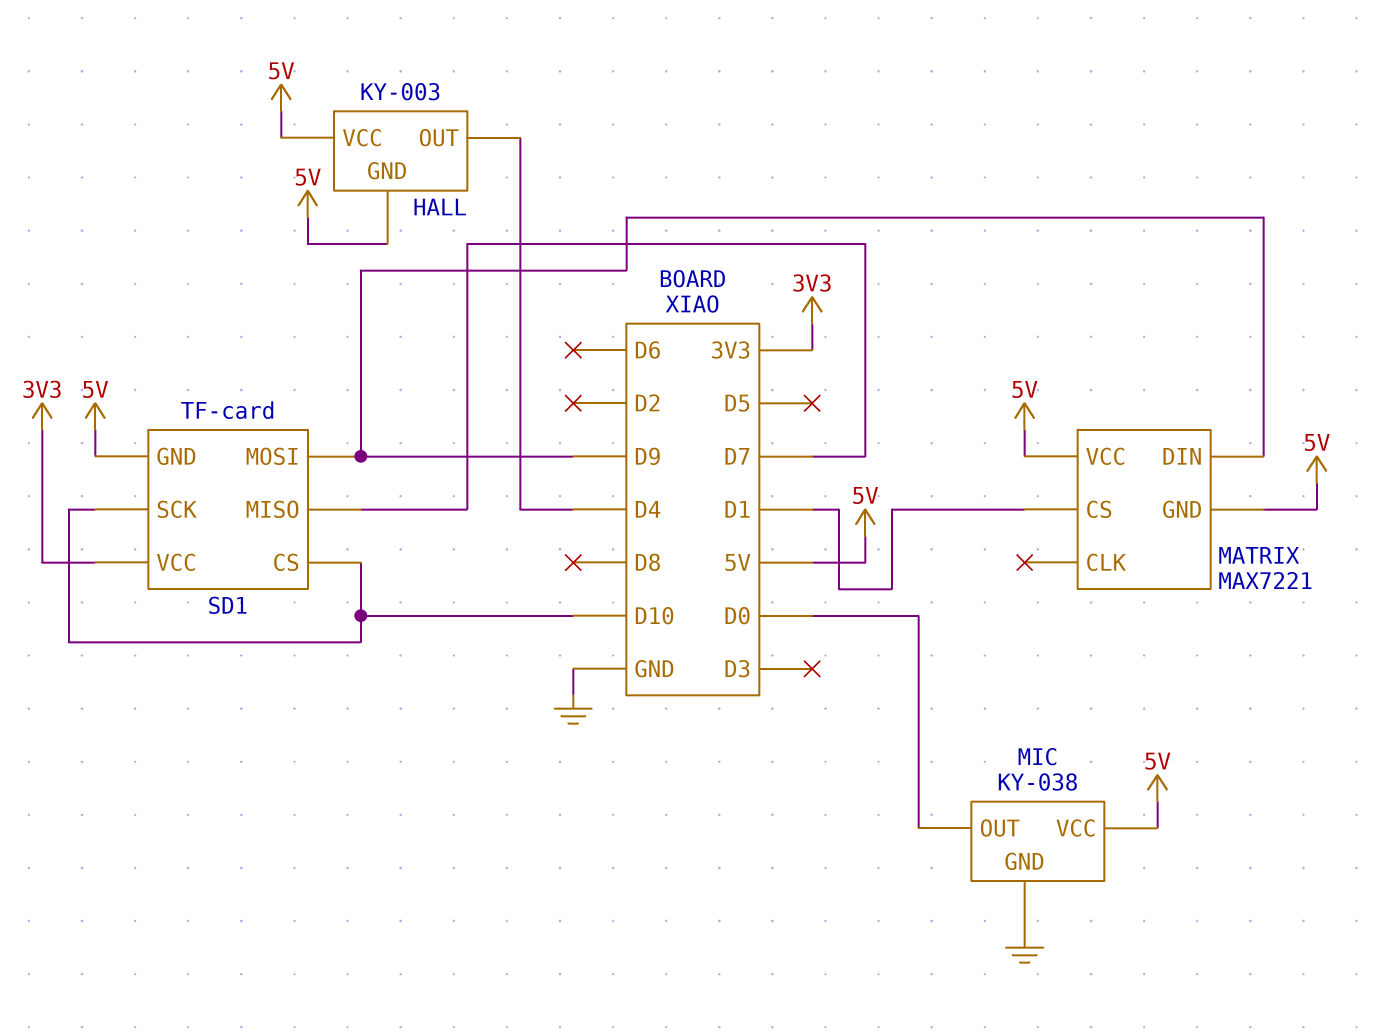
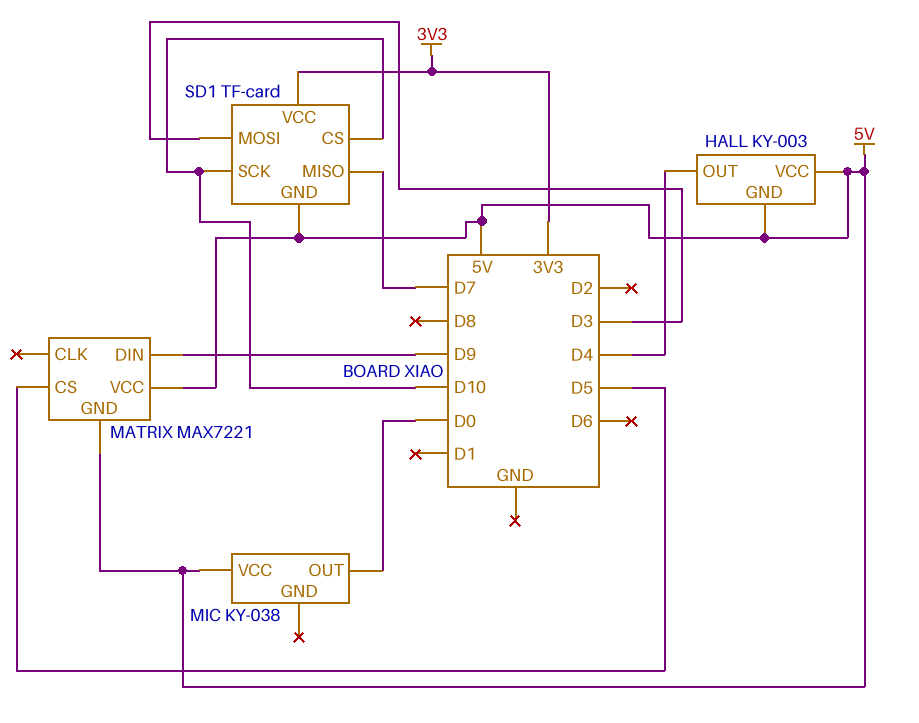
MATRIX pin CS: D1 -> D5
MIC pin GND: GND -> none
SD1 pin MOSI: D9 -> D3

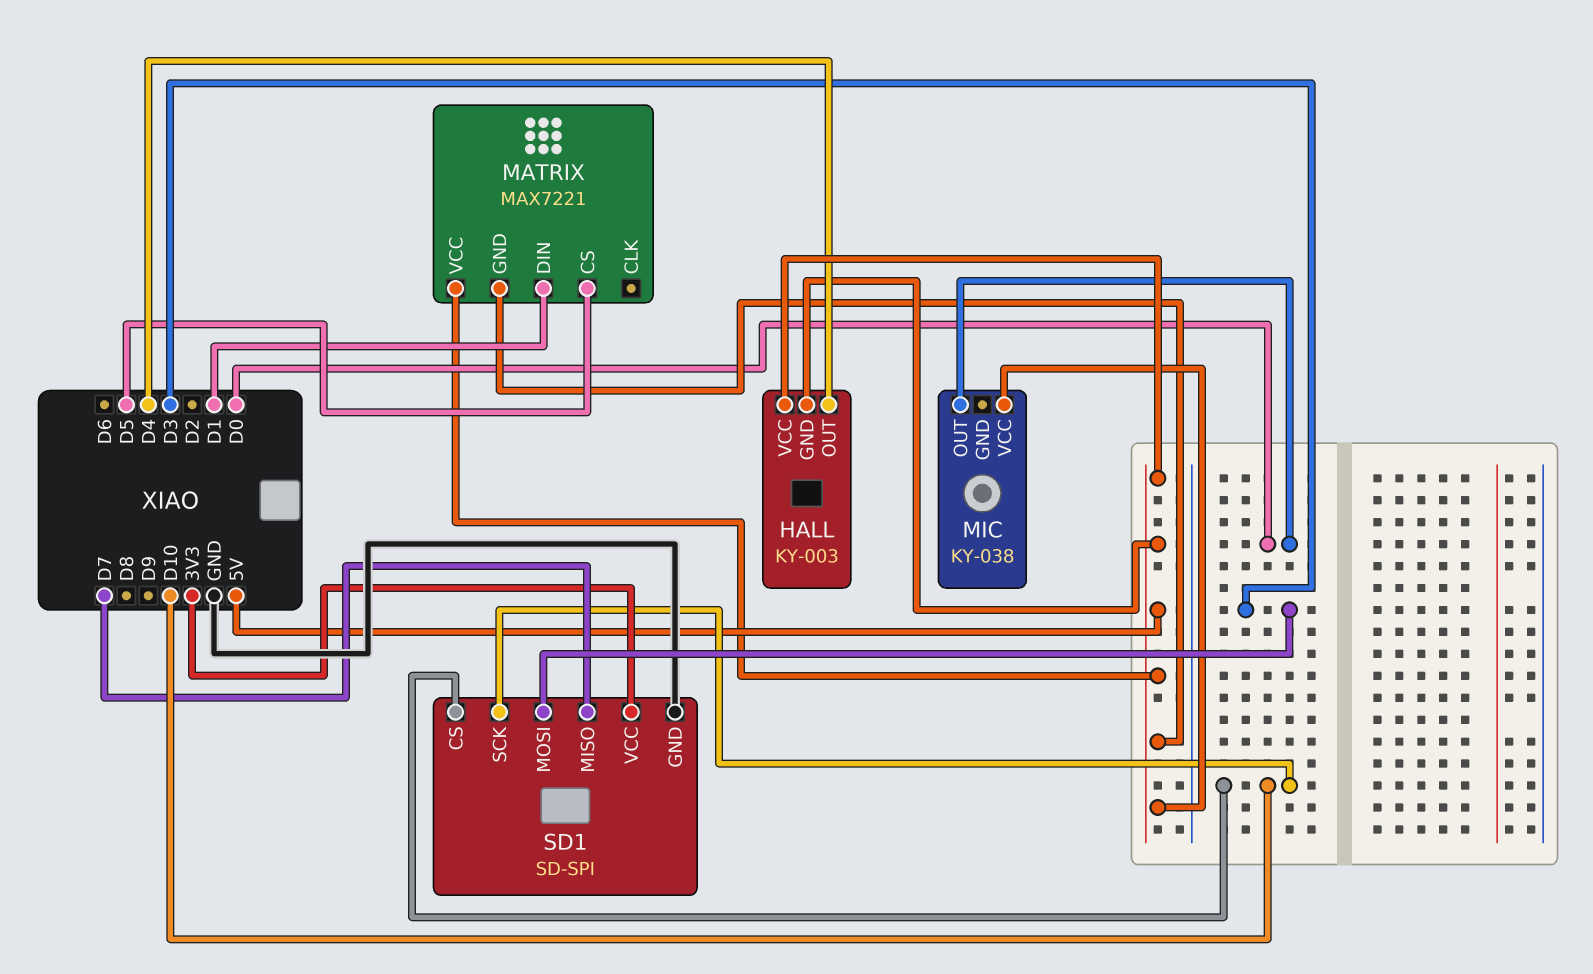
MATRIX pin DIN: D9 -> D1
SD1: TF-card -> SD-SPI
SD1 pin GND: 5V -> GND

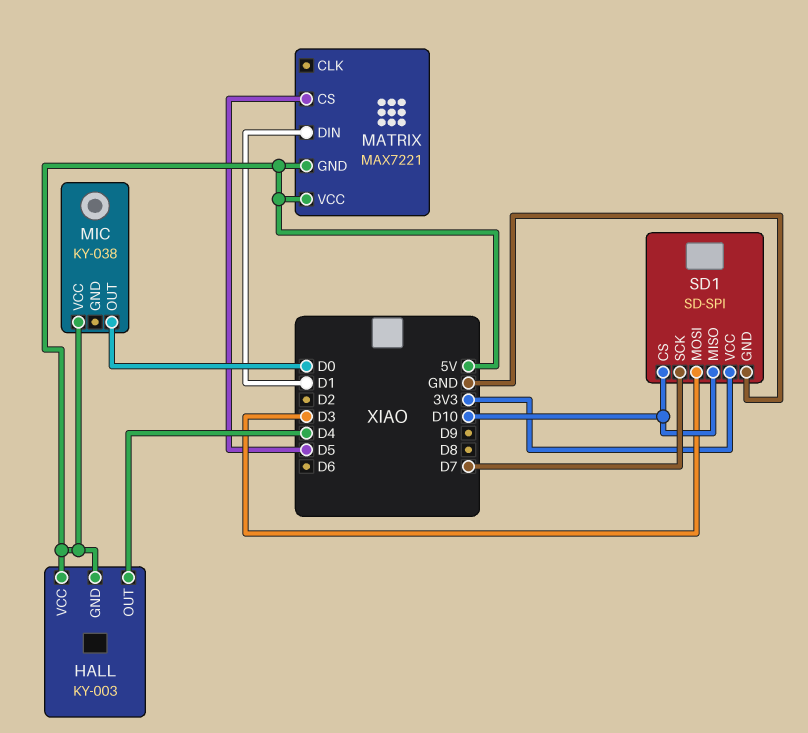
SD1 pin MISO: D7 -> D10
SD1 pin SCK: D10 -> D7

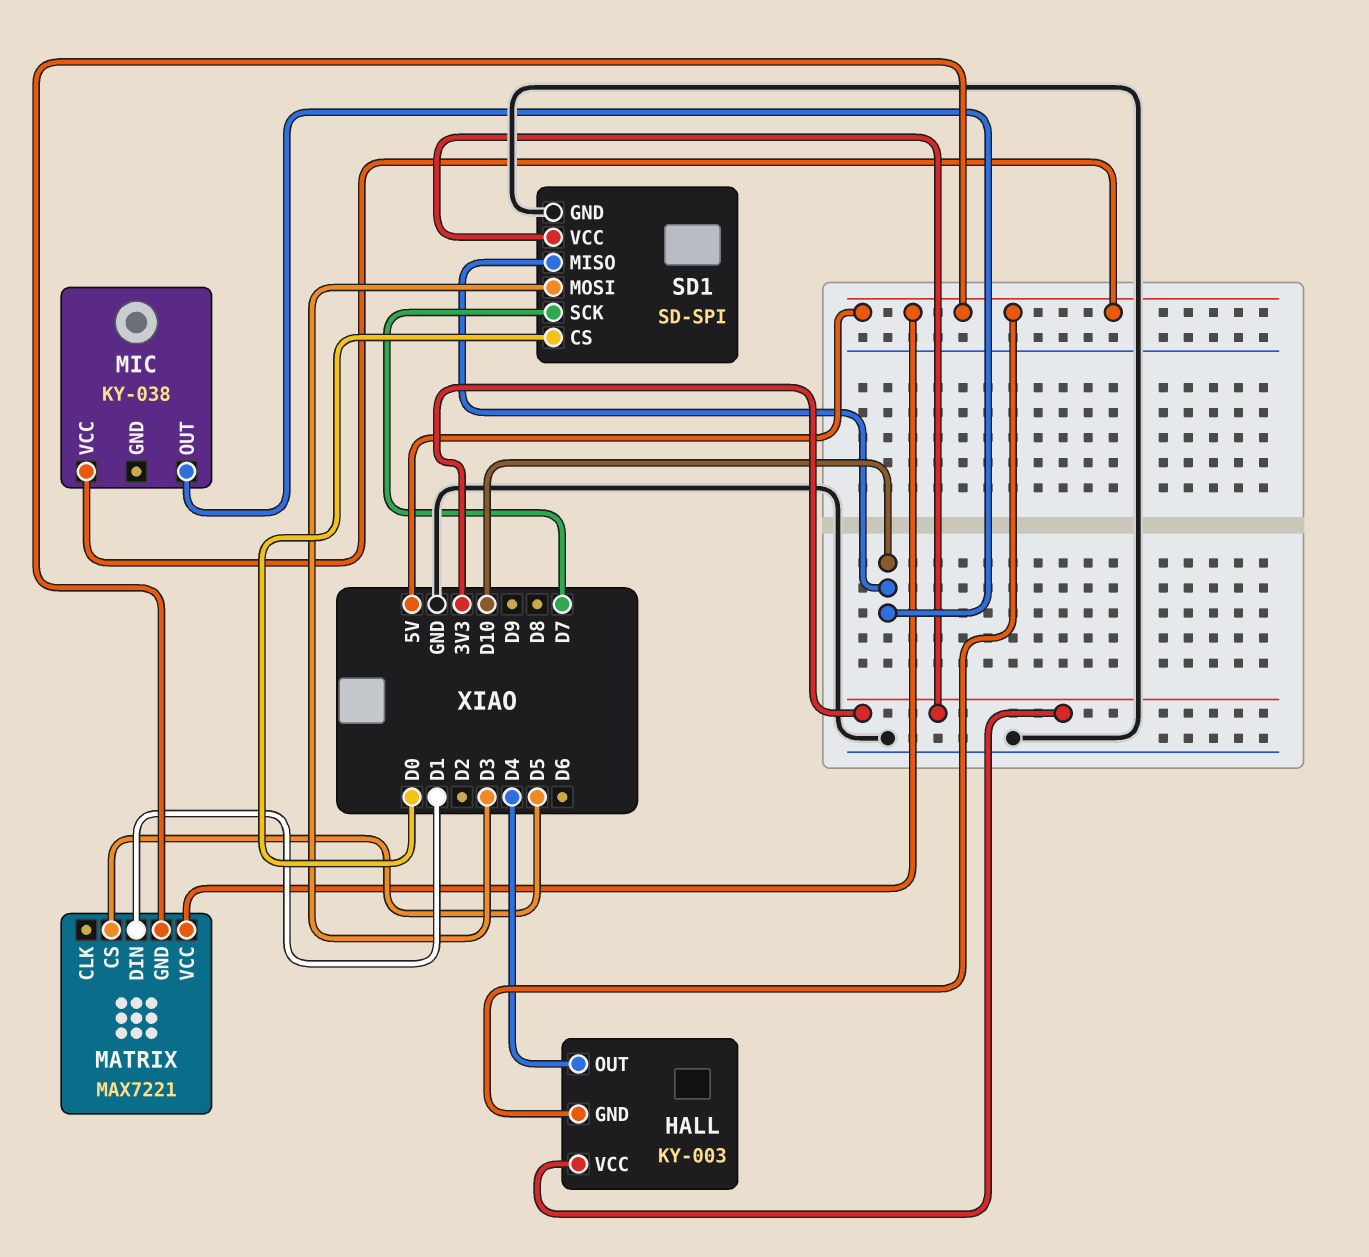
HALL pin VCC: 5V -> 3V3
MIC pin OUT: D0 -> D10
SD1 pin CS: D10 -> D0

